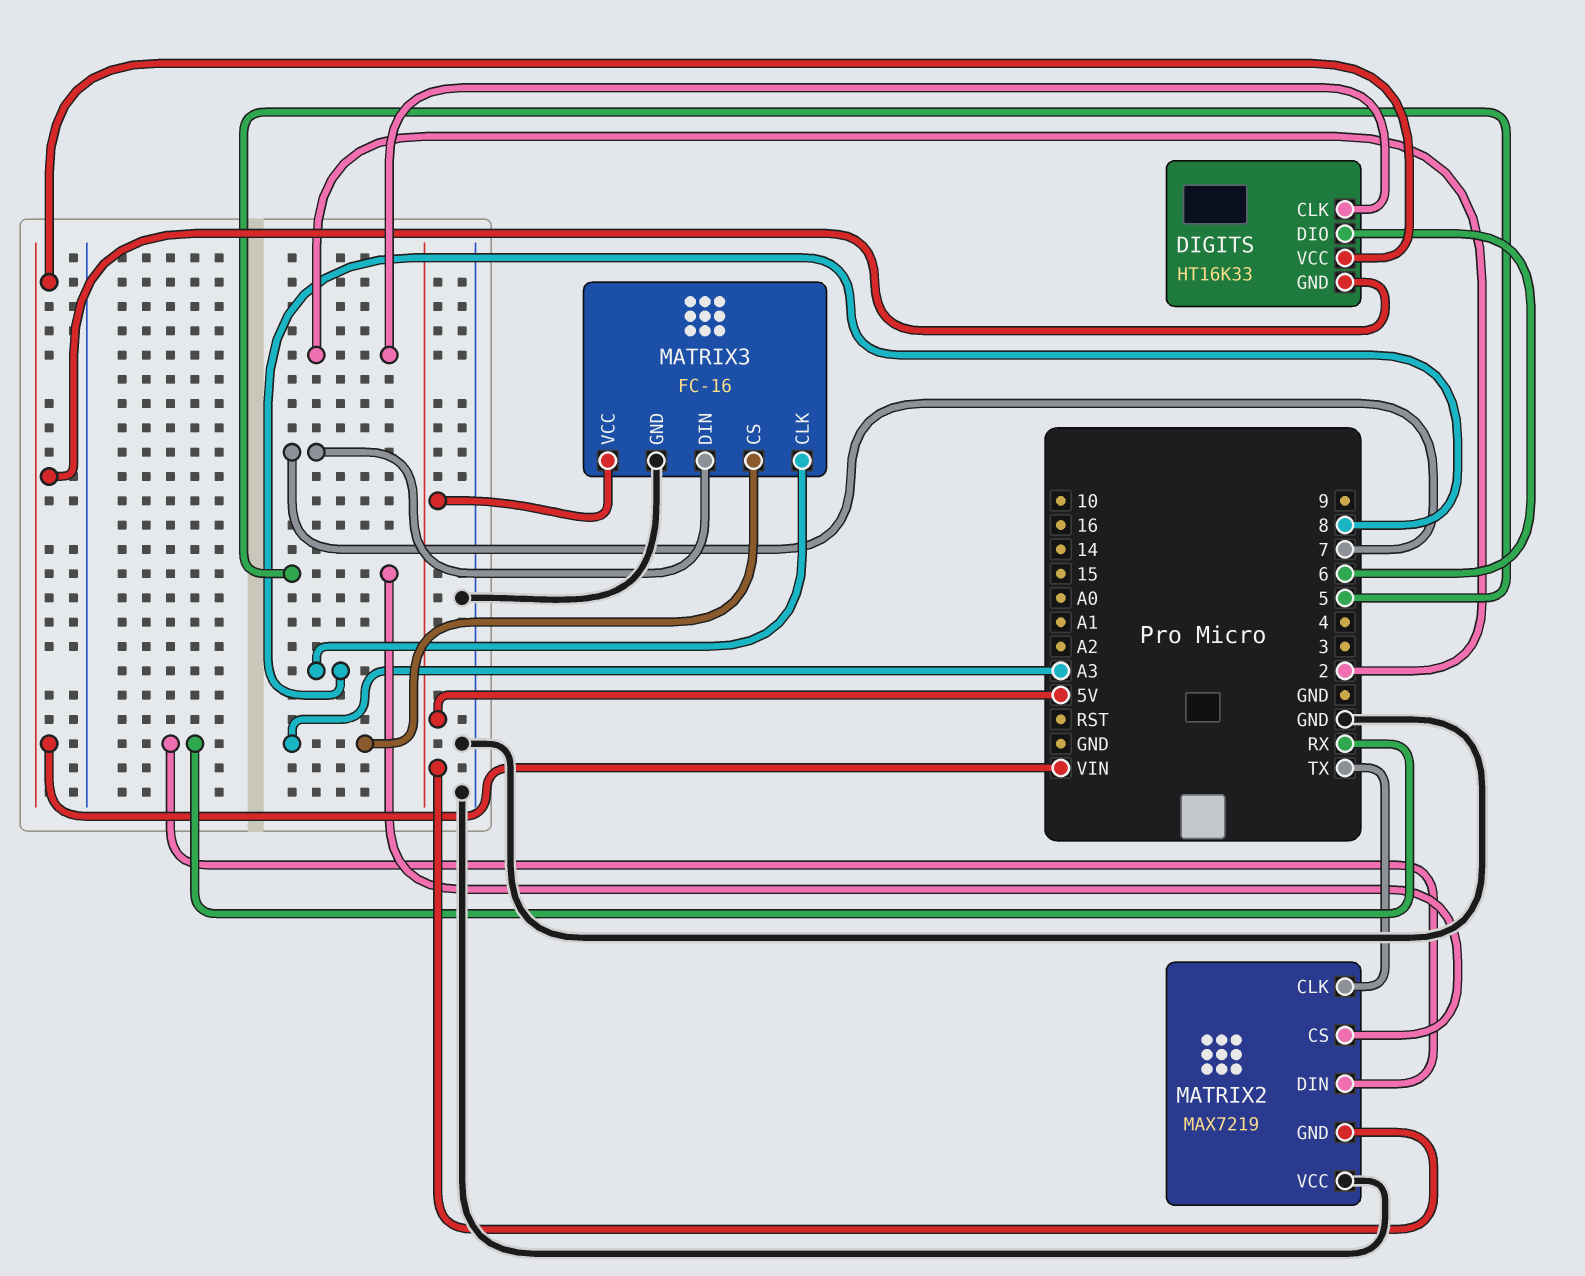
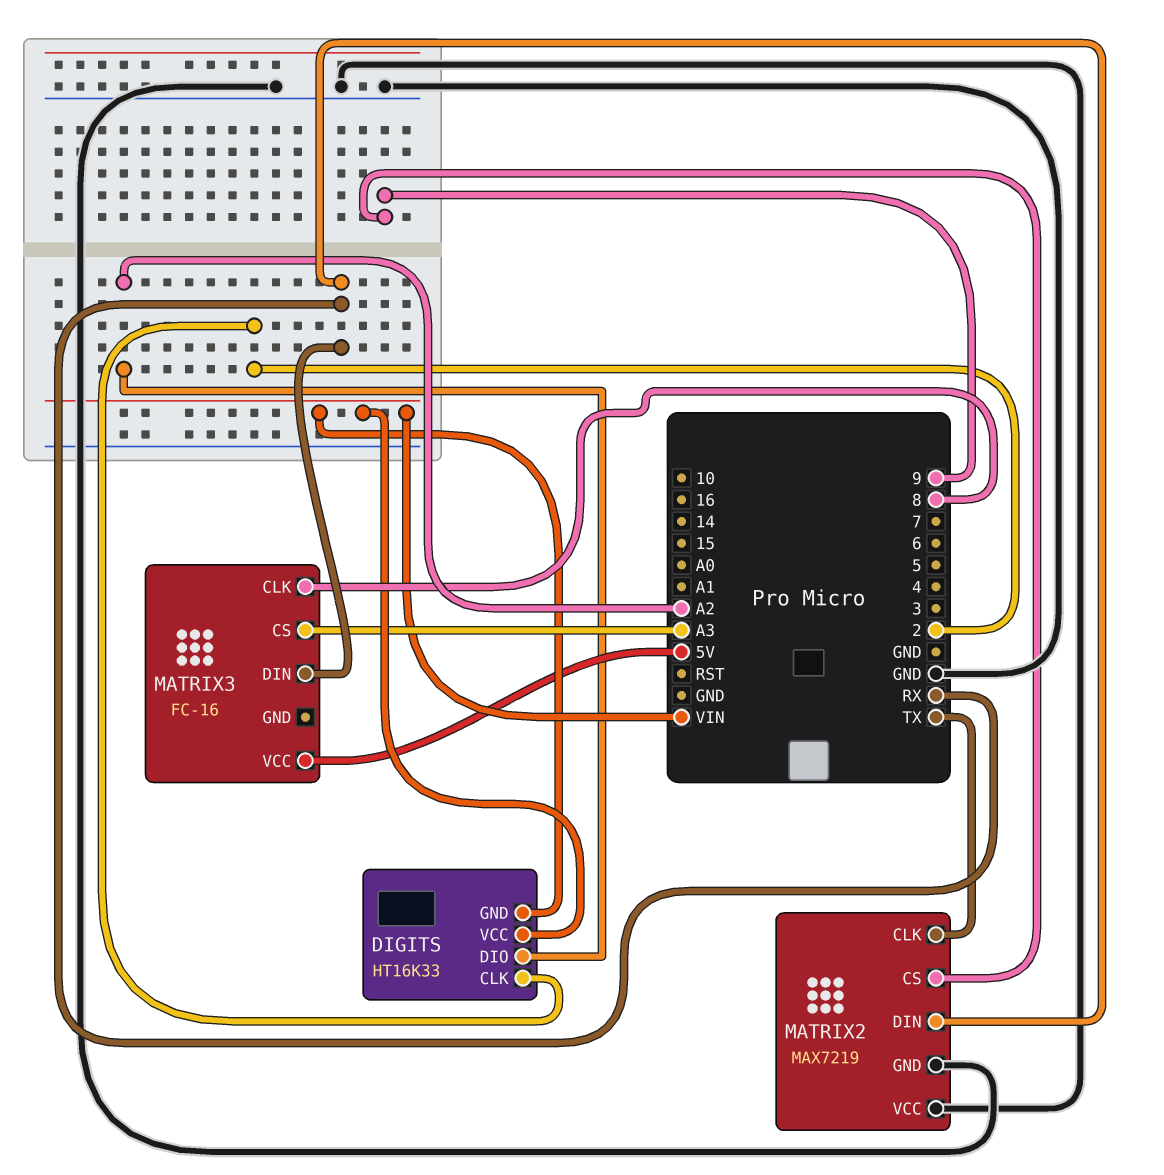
DIGITS pin DIO: 6 -> A2
MATRIX2 pin CS: 5 -> 9
MATRIX2 pin GND: 5V -> GND
MATRIX3 pin DIN: 7 -> RX
MATRIX3 pin GND: GND -> none

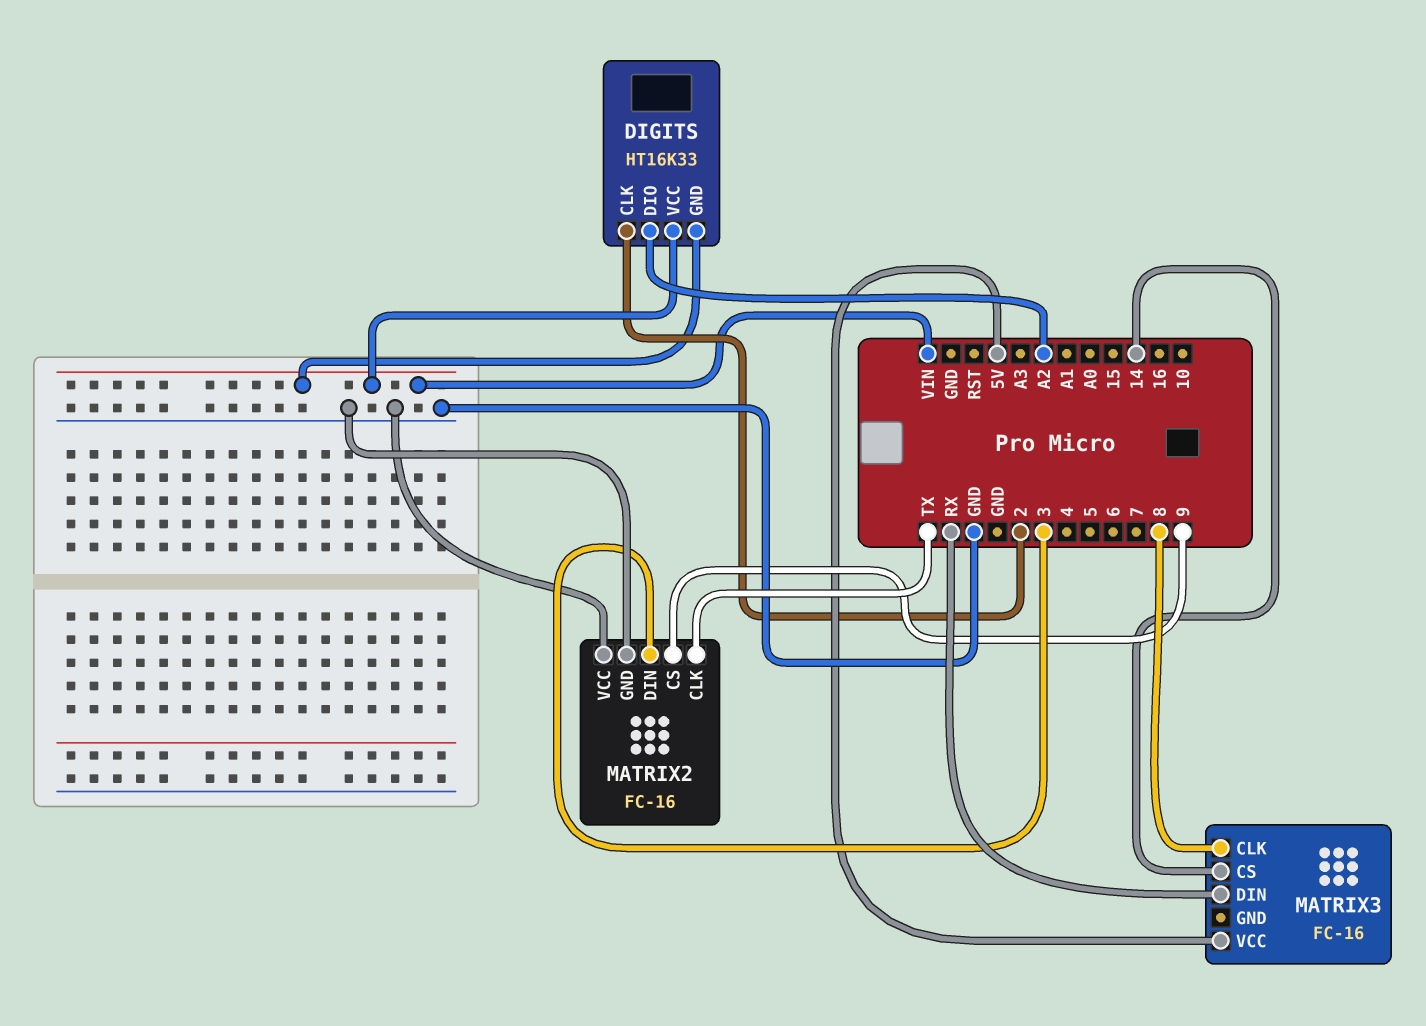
MATRIX2: MAX7219 -> FC-16
MATRIX2 pin DIN: RX -> 3
MATRIX3 pin CS: A3 -> 14

